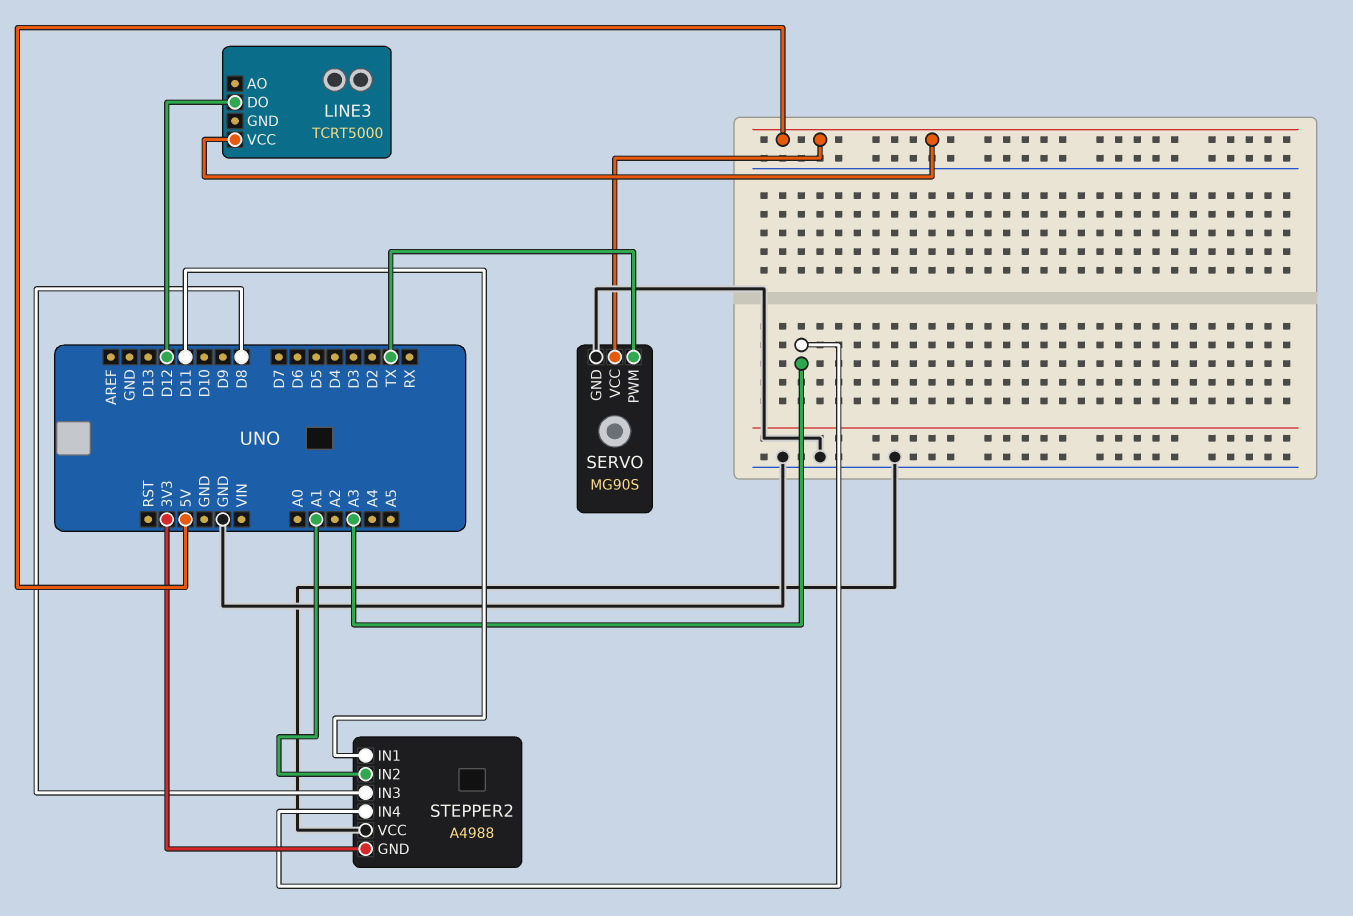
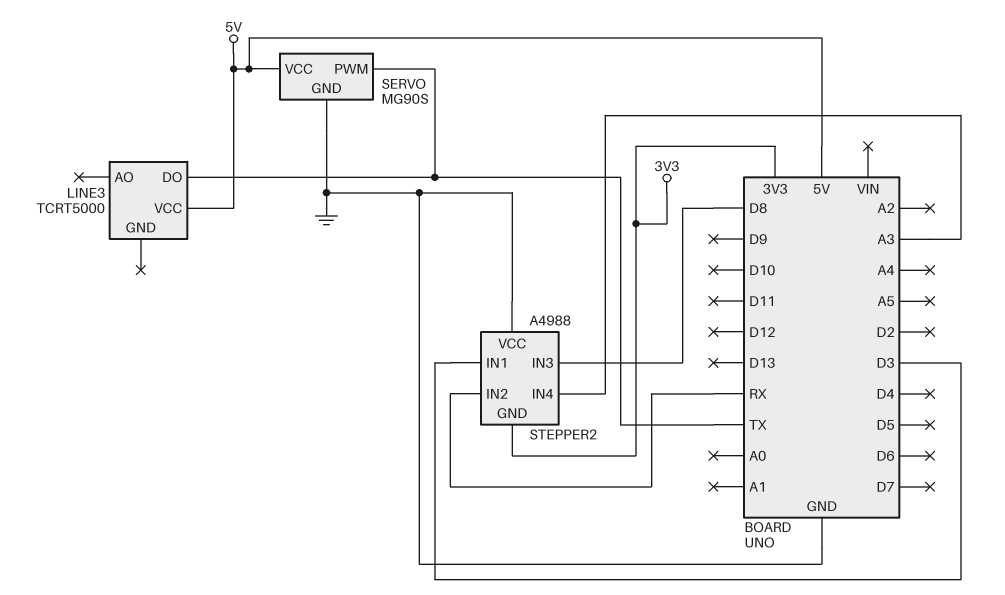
LINE3 pin DO: D12 -> TX
STEPPER2 pin IN1: D11 -> D3
STEPPER2 pin IN2: A1 -> RX

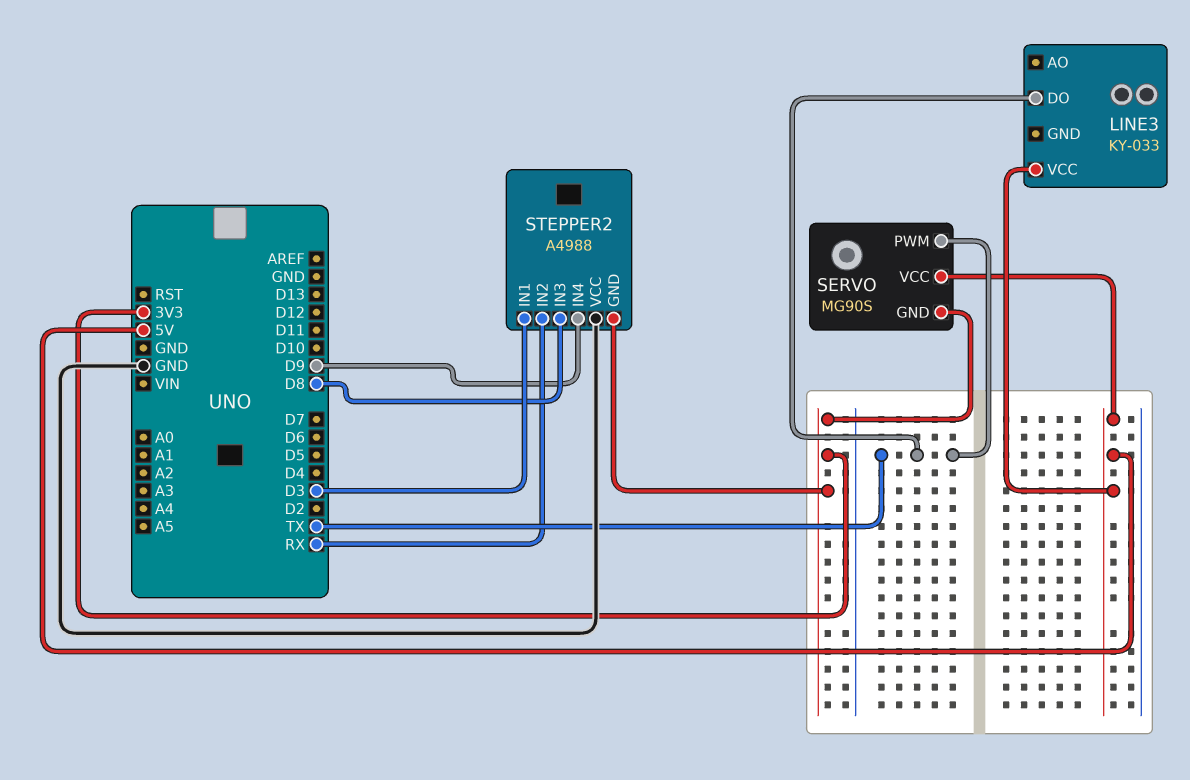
LINE3: TCRT5000 -> KY-033
SERVO pin GND: GND -> 3V3
STEPPER2 pin IN4: A3 -> D9

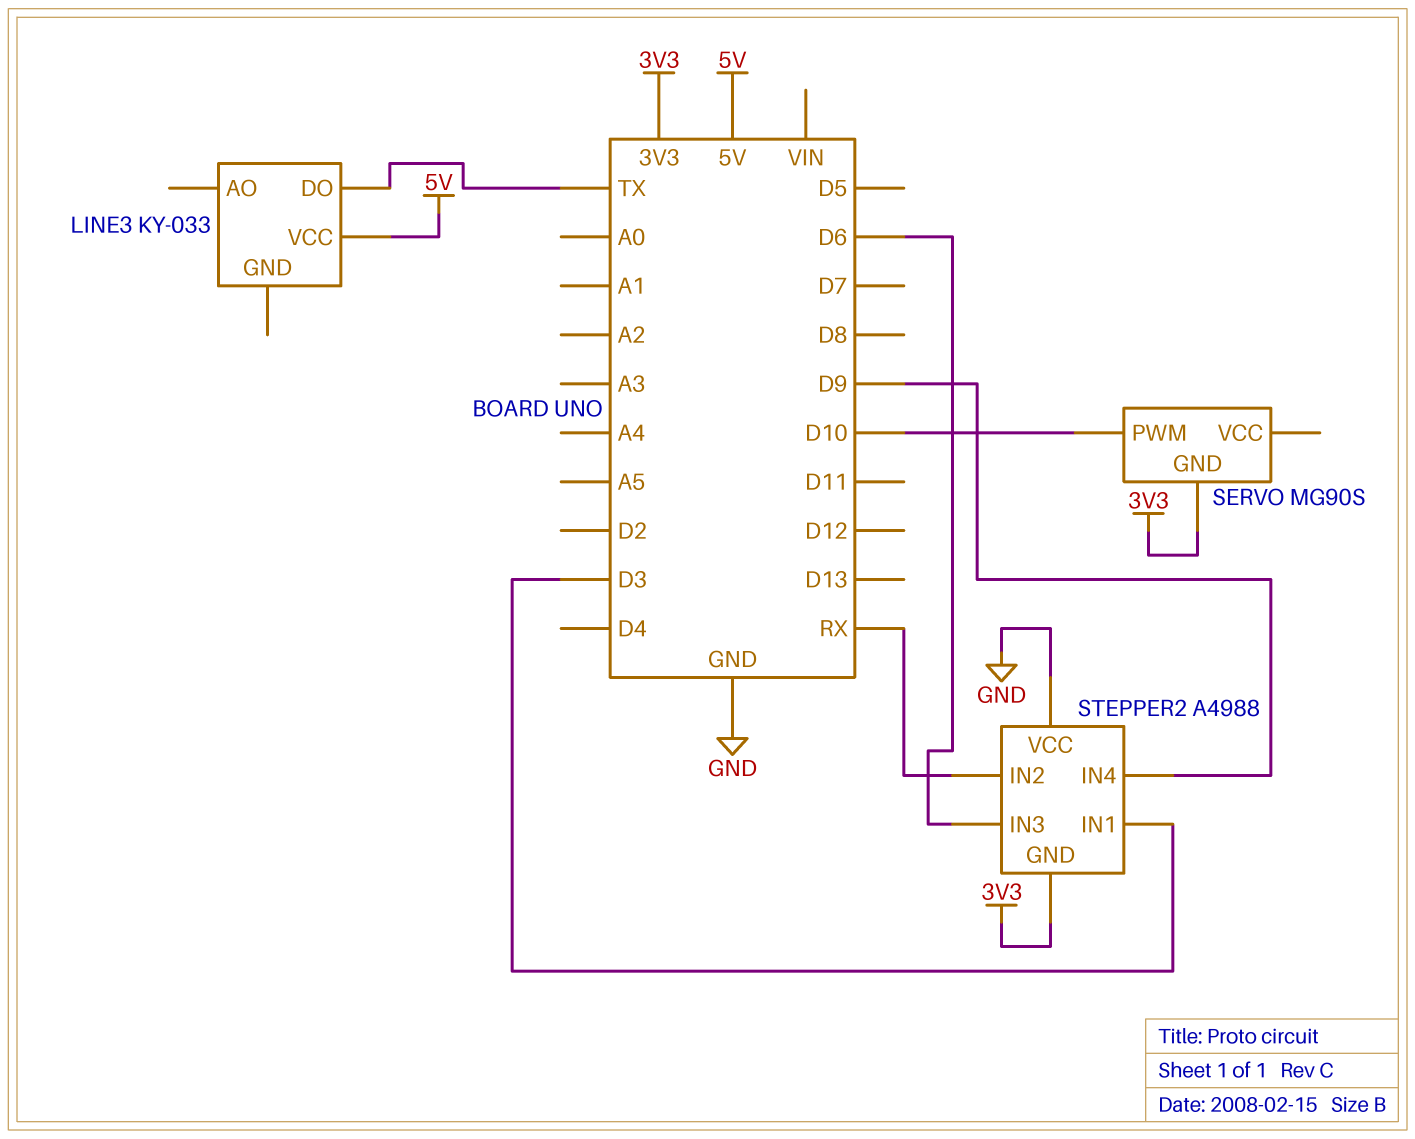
SERVO pin PWM: TX -> D10
SERVO pin VCC: 5V -> none
STEPPER2 pin IN3: D8 -> D6

